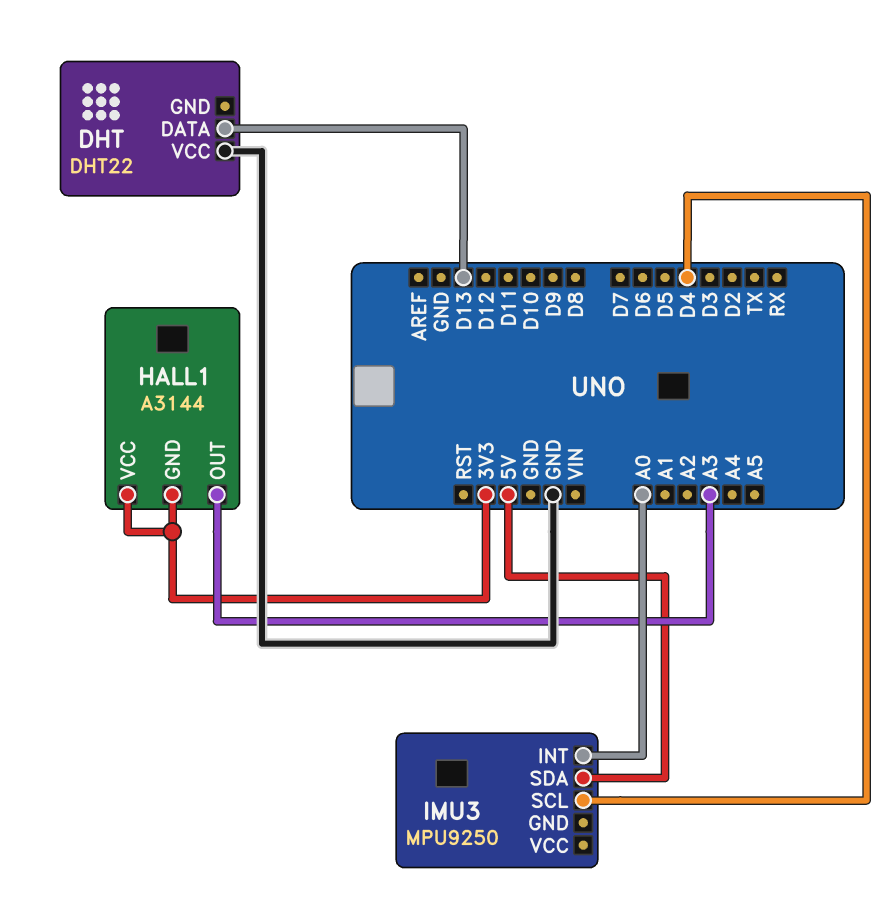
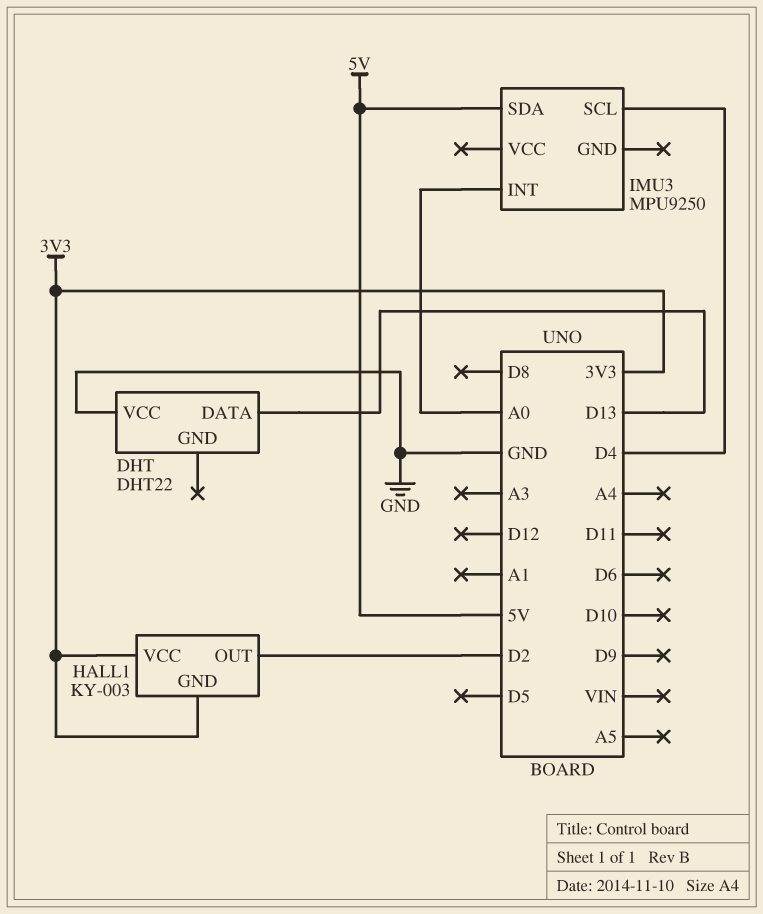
HALL1: A3144 -> KY-003
HALL1 pin OUT: A3 -> D2

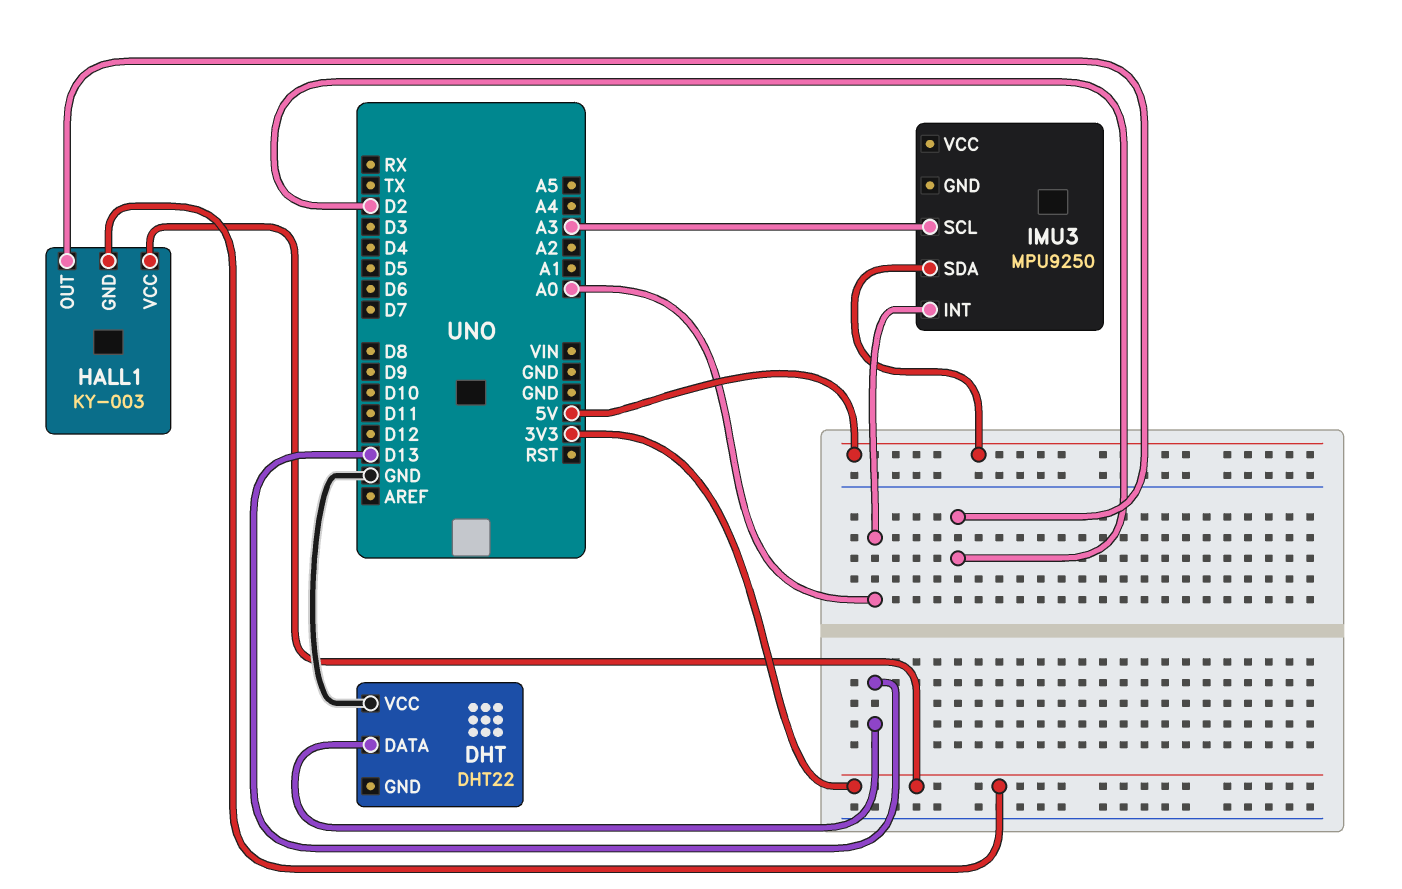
IMU3 pin SCL: D4 -> A3

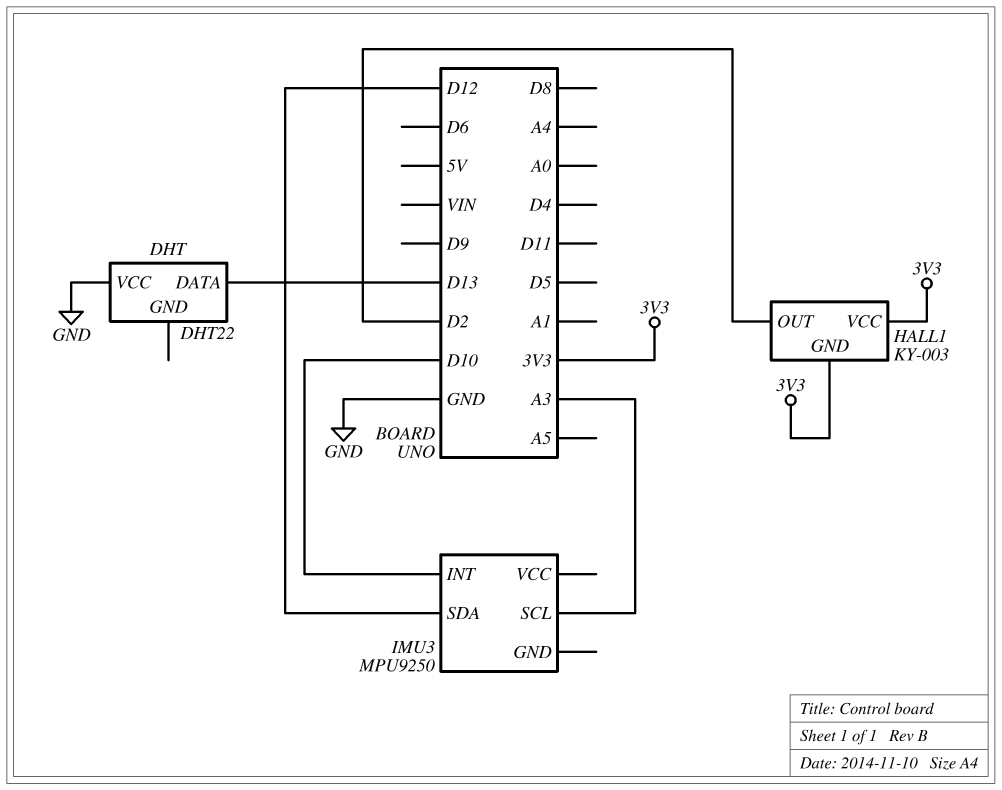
IMU3 pin INT: A0 -> D10
IMU3 pin SDA: 5V -> D12

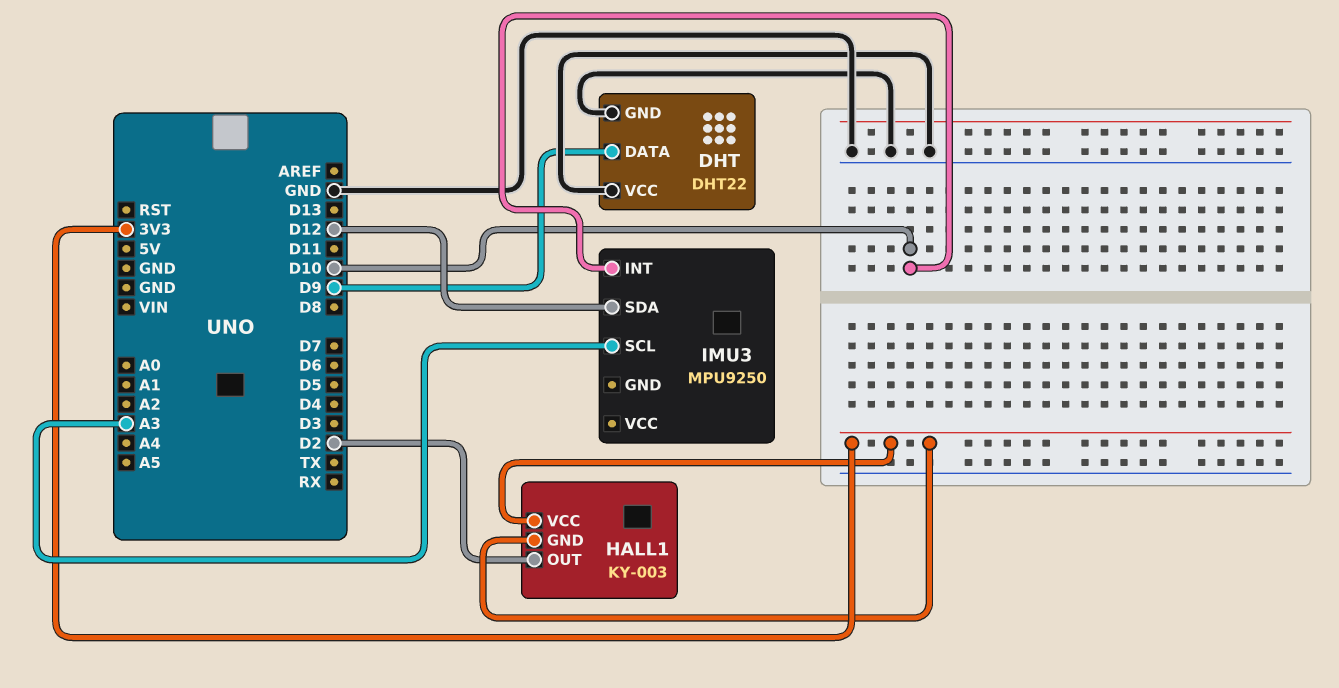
DHT pin DATA: D13 -> D9
DHT pin GND: none -> GND

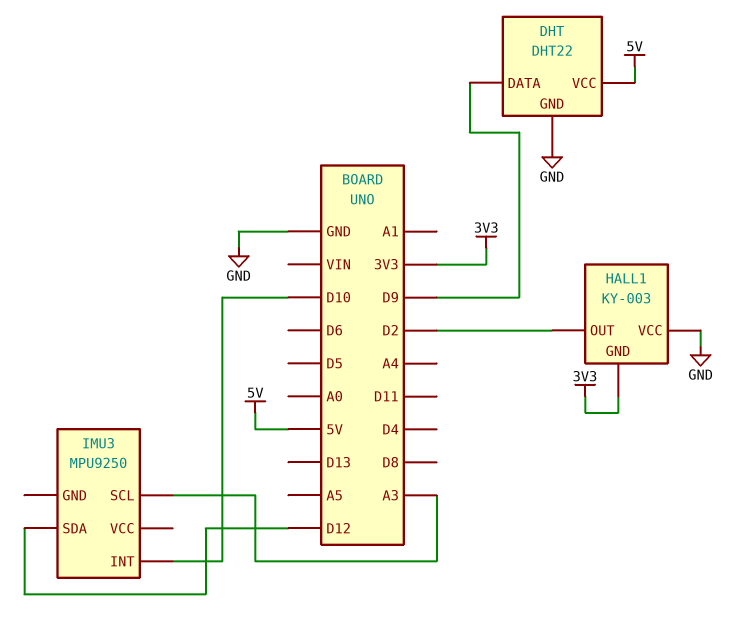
DHT pin VCC: GND -> 5V
HALL1 pin VCC: 3V3 -> GND

